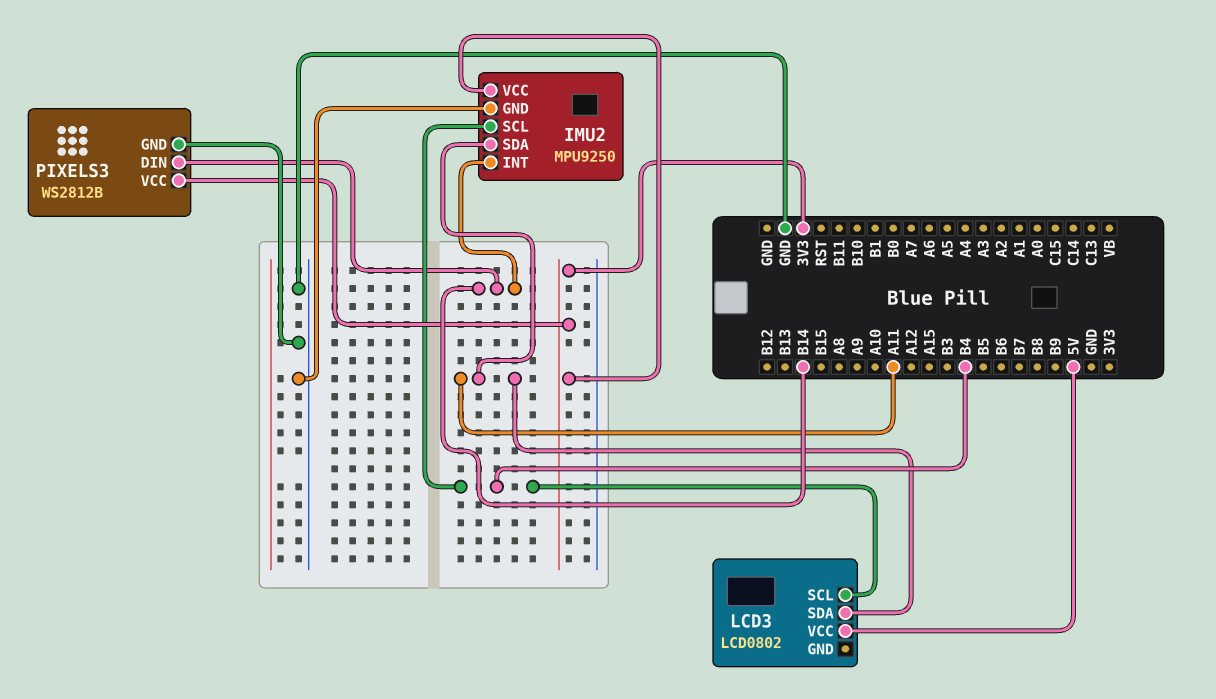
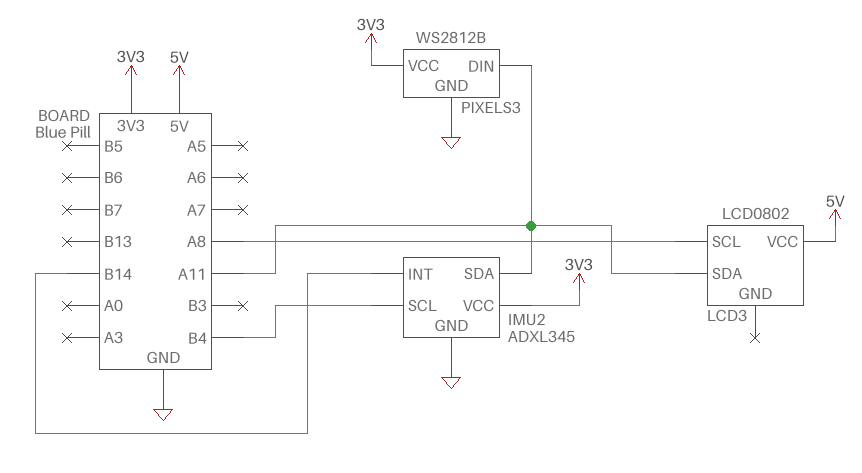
IMU2: MPU9250 -> ADXL345
LCD3 pin SCL: B4 -> A8
PIXELS3 pin DIN: B14 -> A11

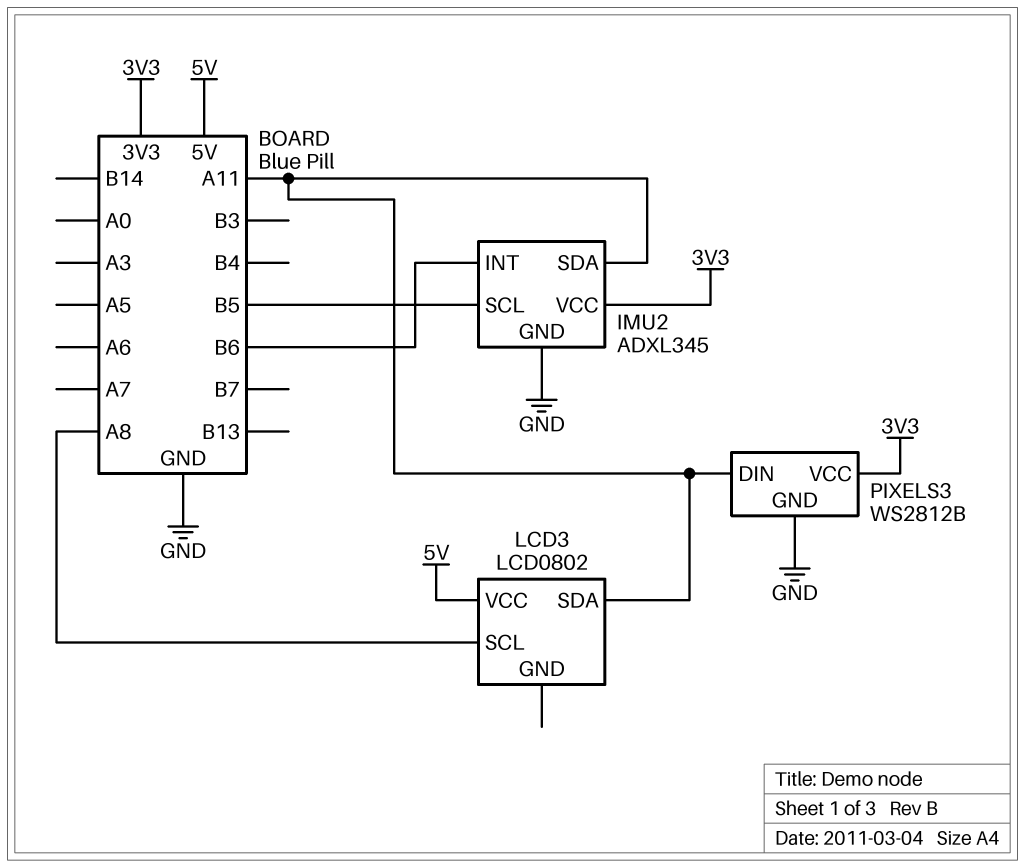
IMU2 pin INT: B14 -> B6
IMU2 pin SCL: B4 -> B5

